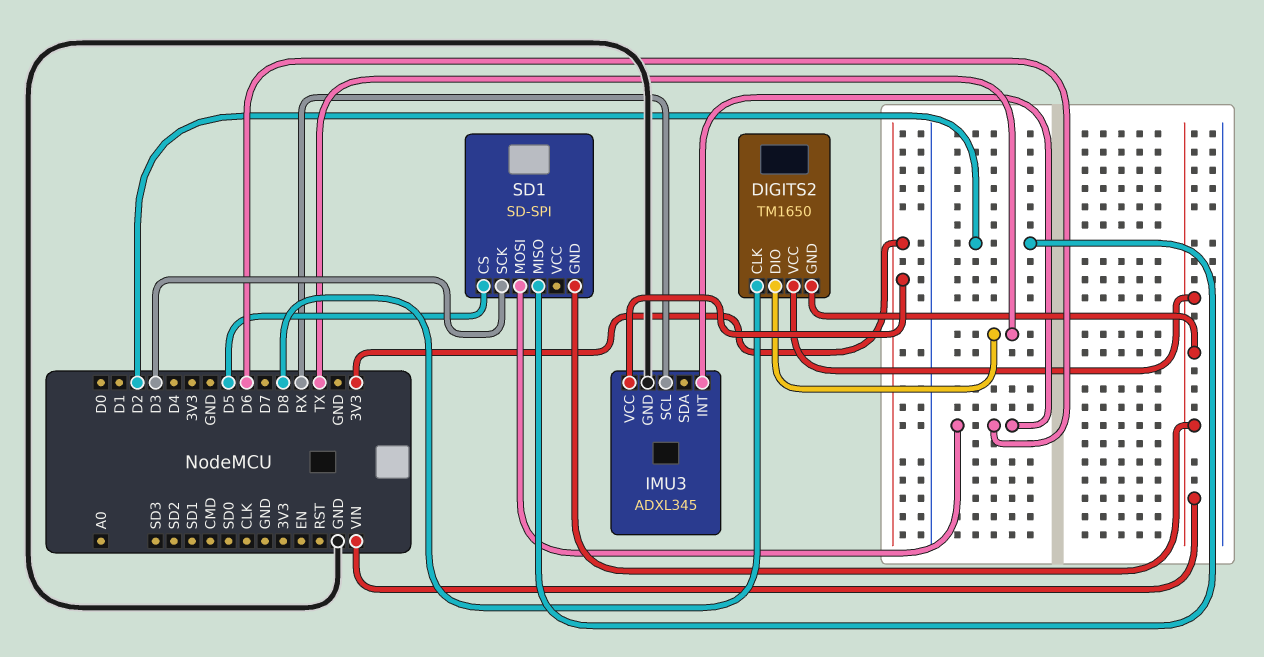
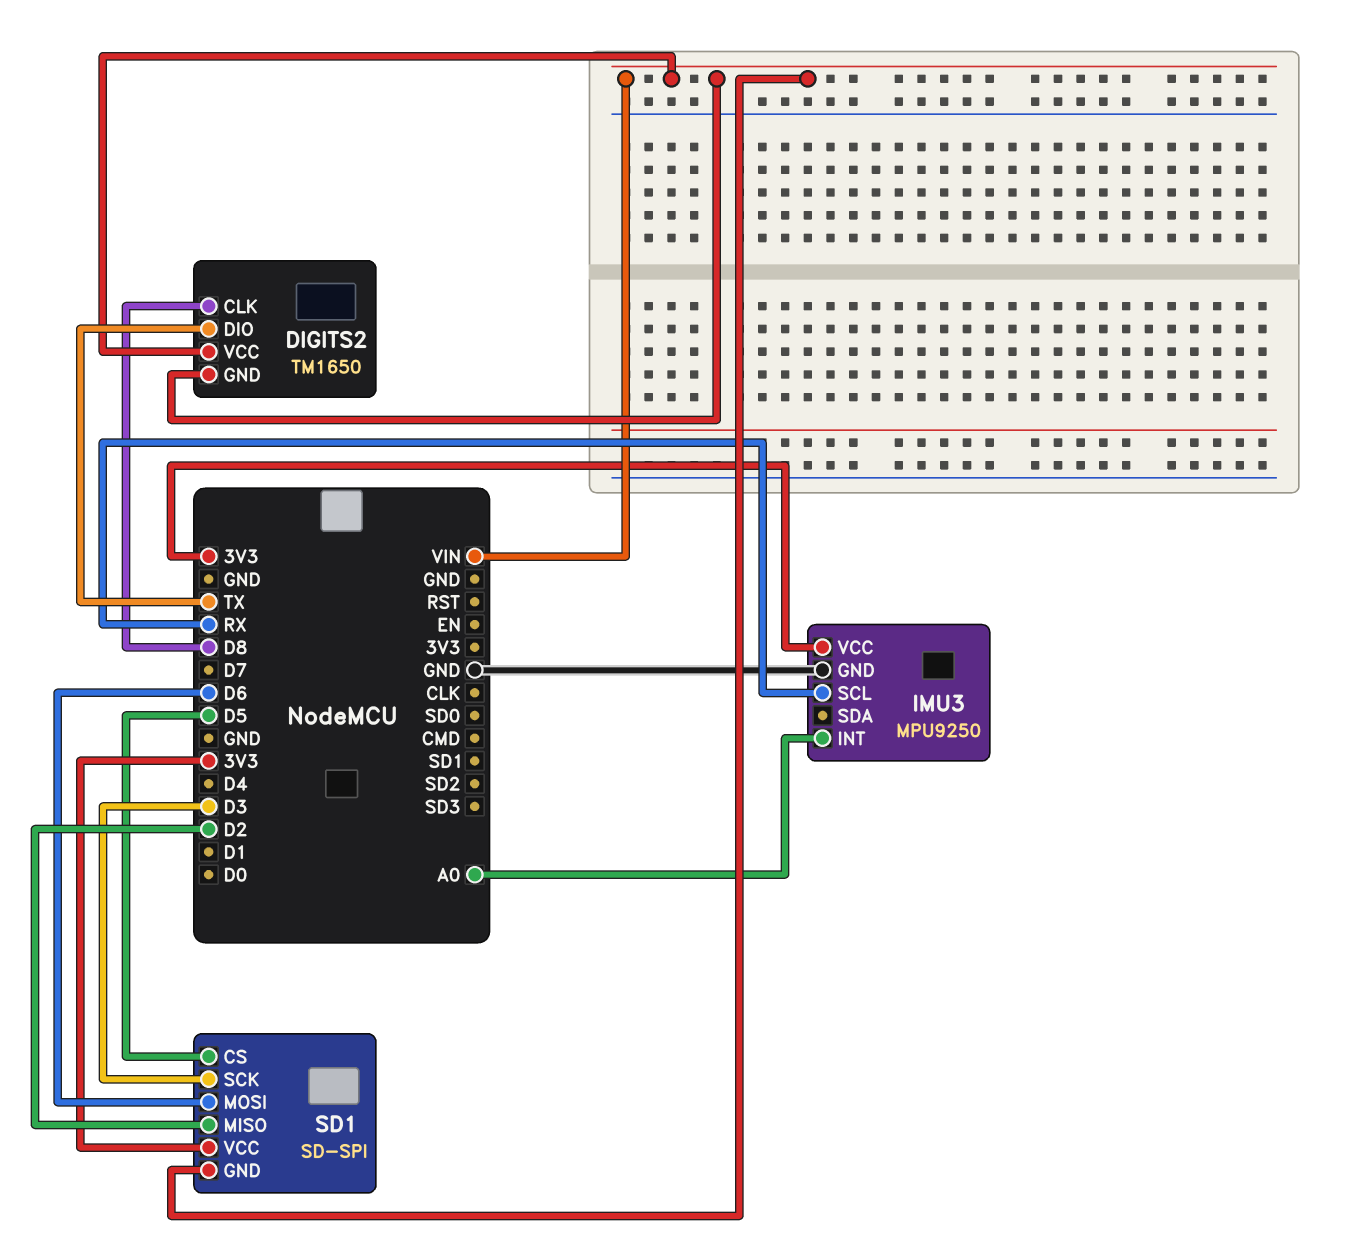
IMU3: ADXL345 -> MPU9250
IMU3 pin INT: D6 -> A0
SD1 pin VCC: none -> 3V3

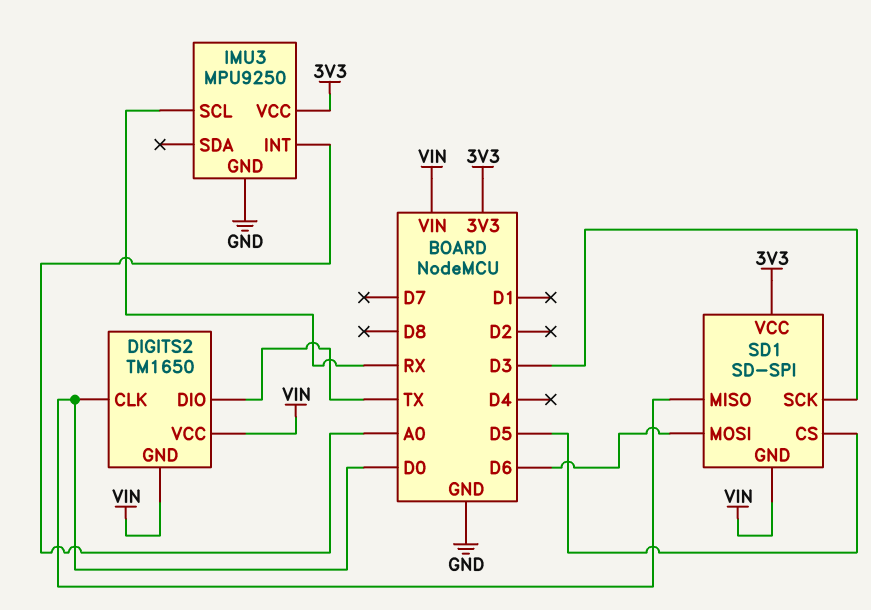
DIGITS2 pin CLK: D8 -> D0
SD1 pin MISO: D2 -> D0

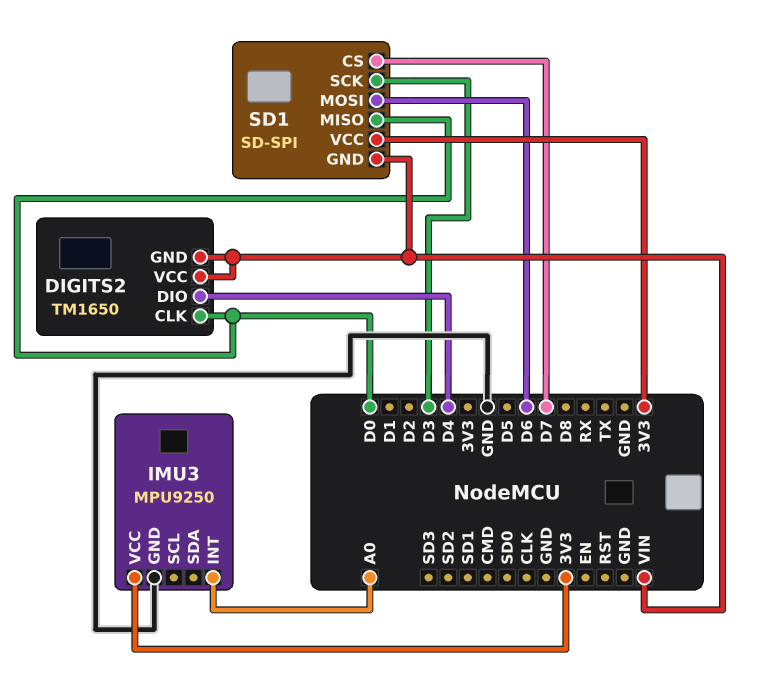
DIGITS2 pin DIO: TX -> D4
IMU3 pin SCL: RX -> none
SD1 pin CS: D5 -> D7

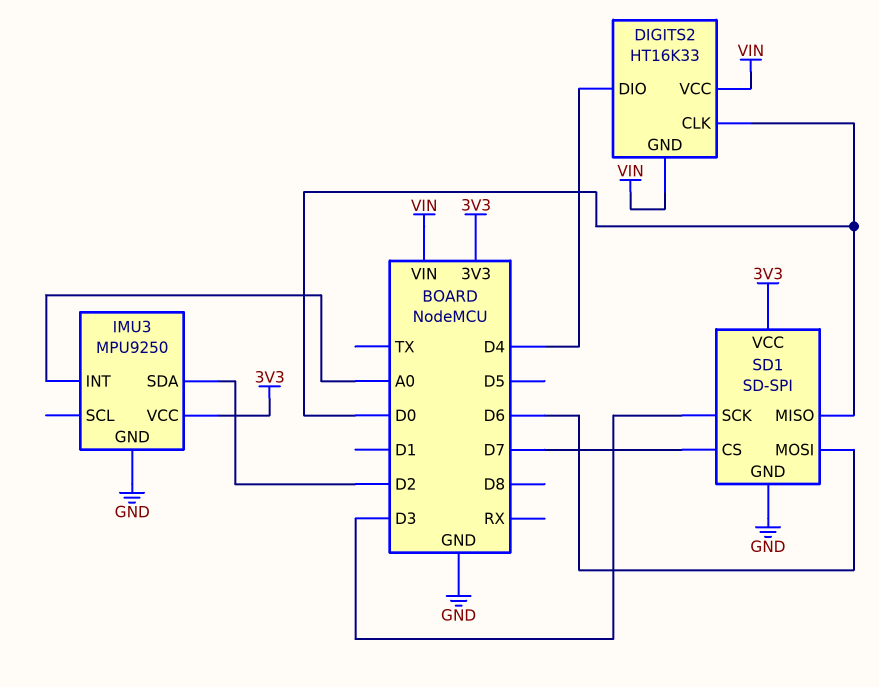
DIGITS2: TM1650 -> HT16K33
IMU3 pin SDA: none -> D2
SD1 pin GND: VIN -> GND

